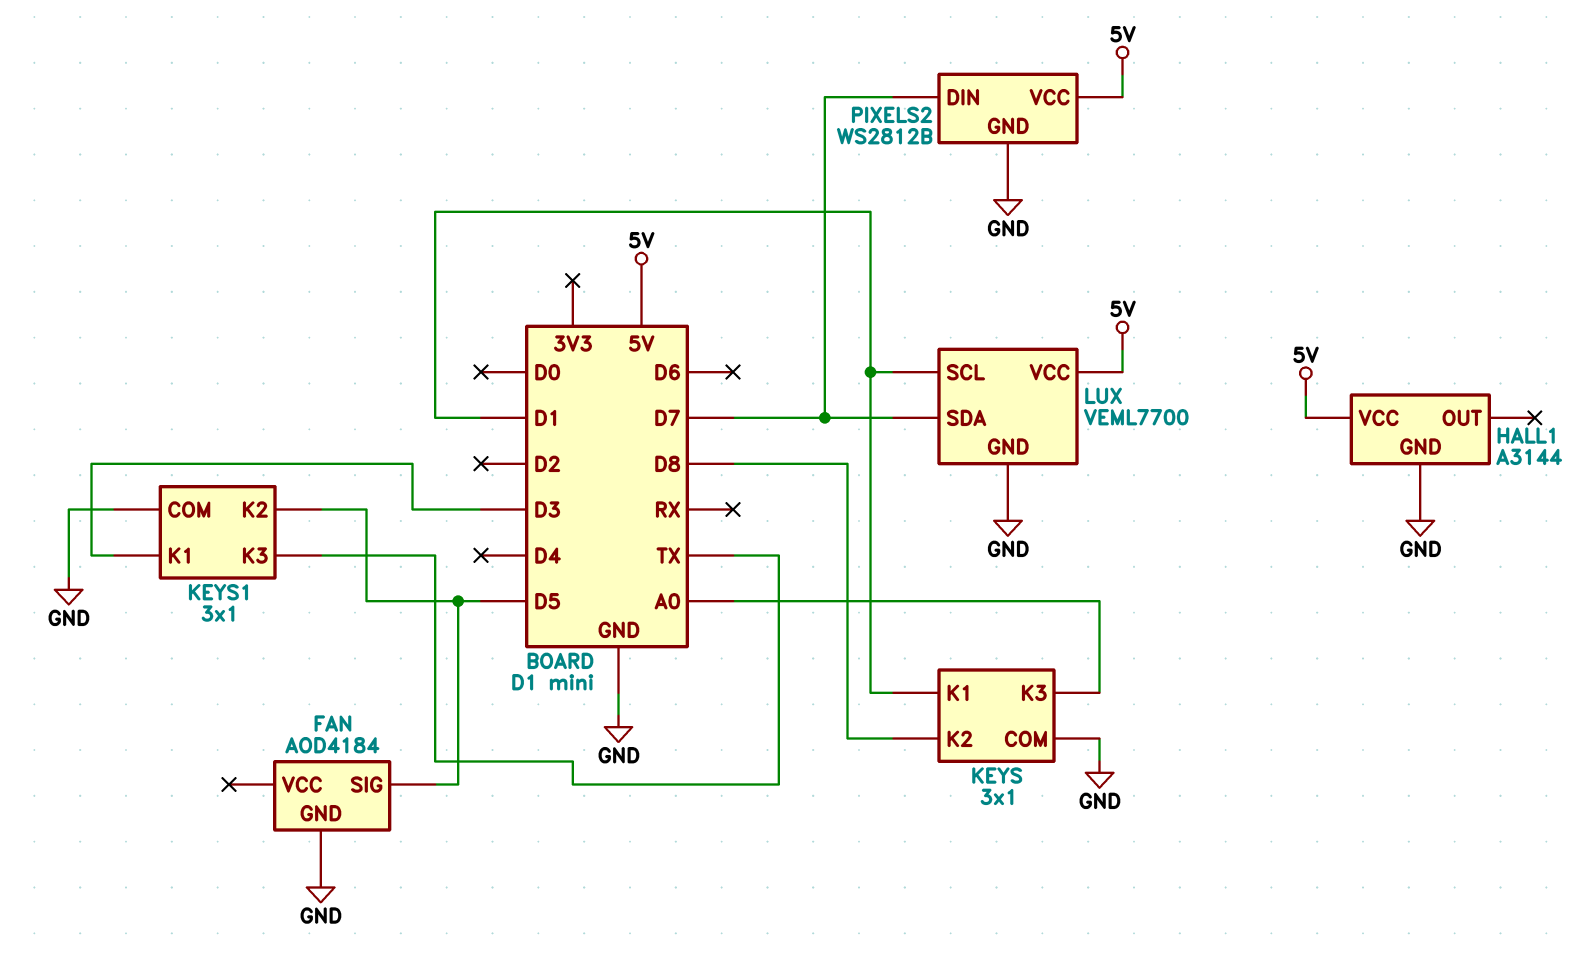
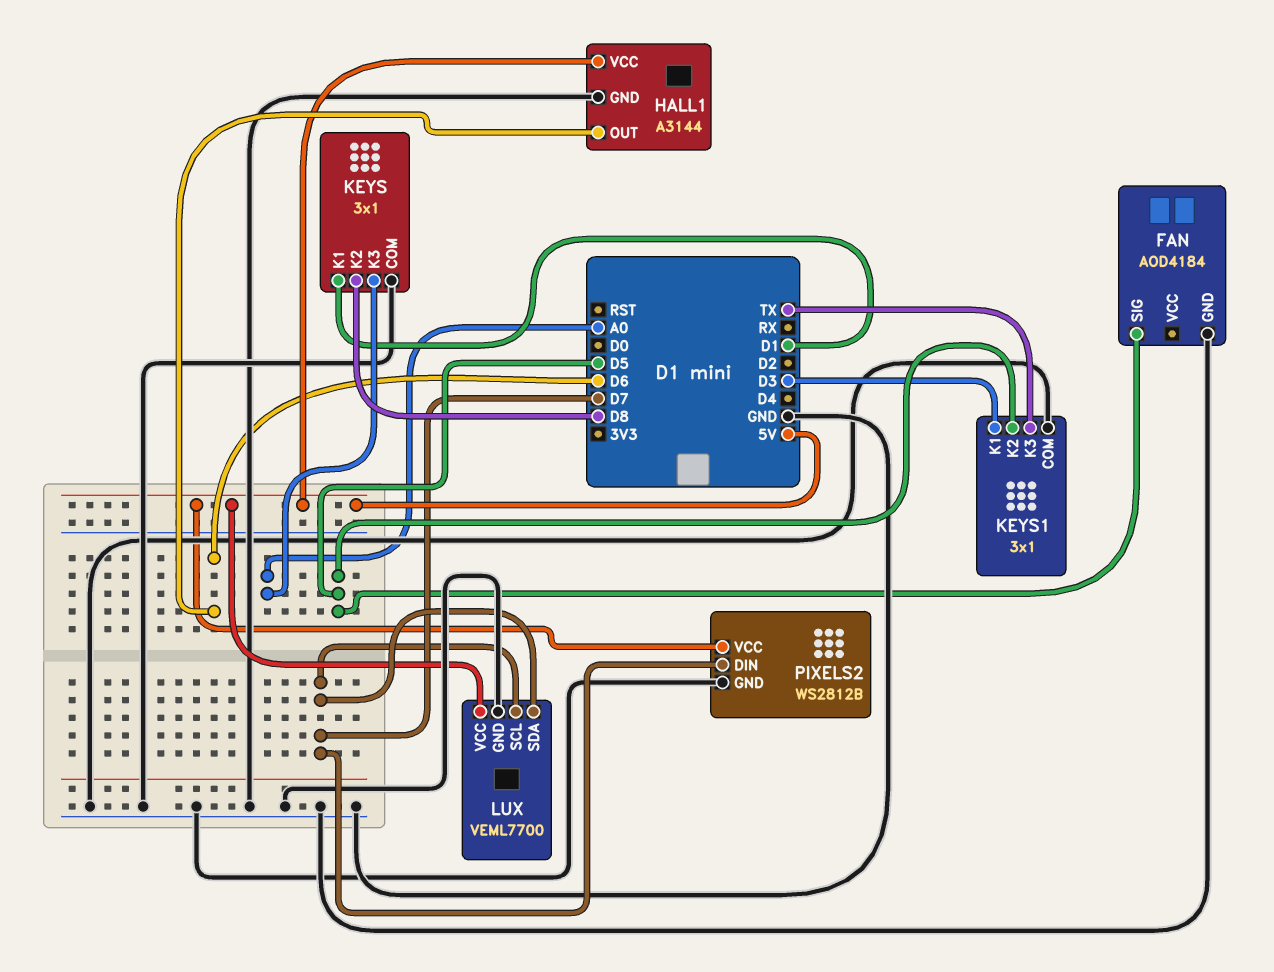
HALL1 pin OUT: none -> D6
LUX pin SCL: D1 -> D7

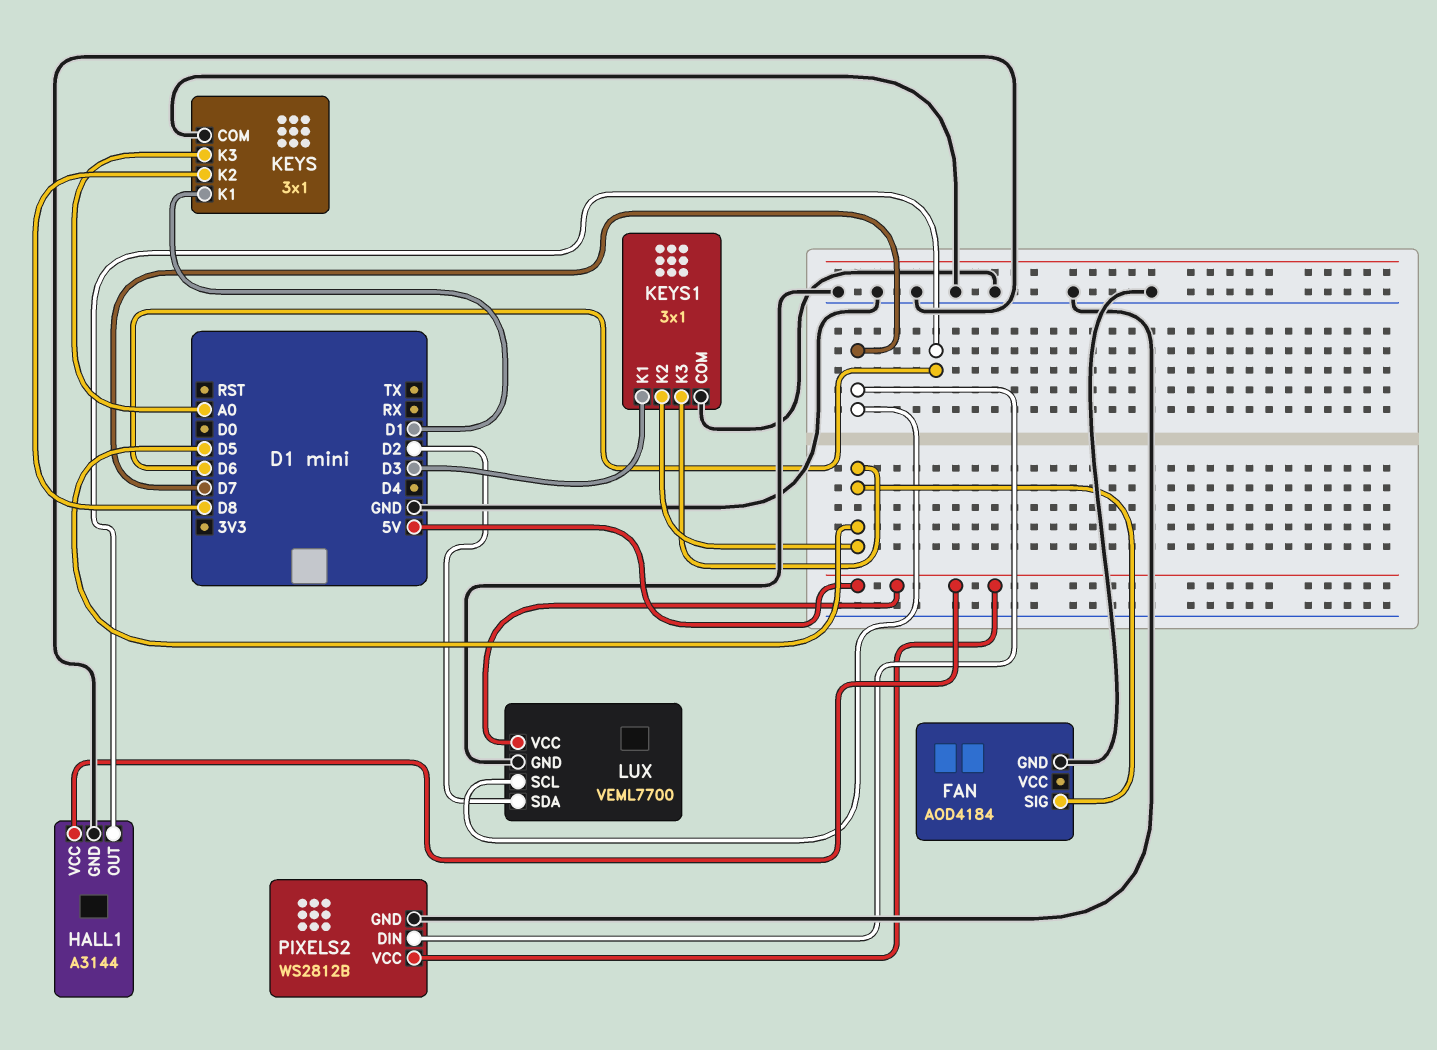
KEYS1 pin K3: TX -> D5
LUX pin SDA: D7 -> D2

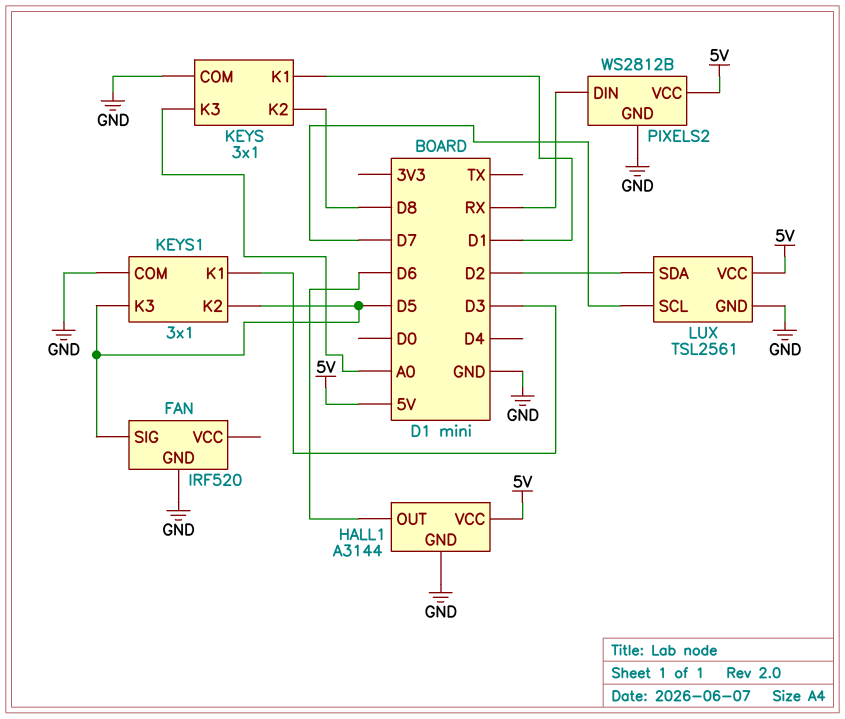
FAN: AOD4184 -> IRF520
LUX: VEML7700 -> TSL2561
PIXELS2 pin DIN: D7 -> RX

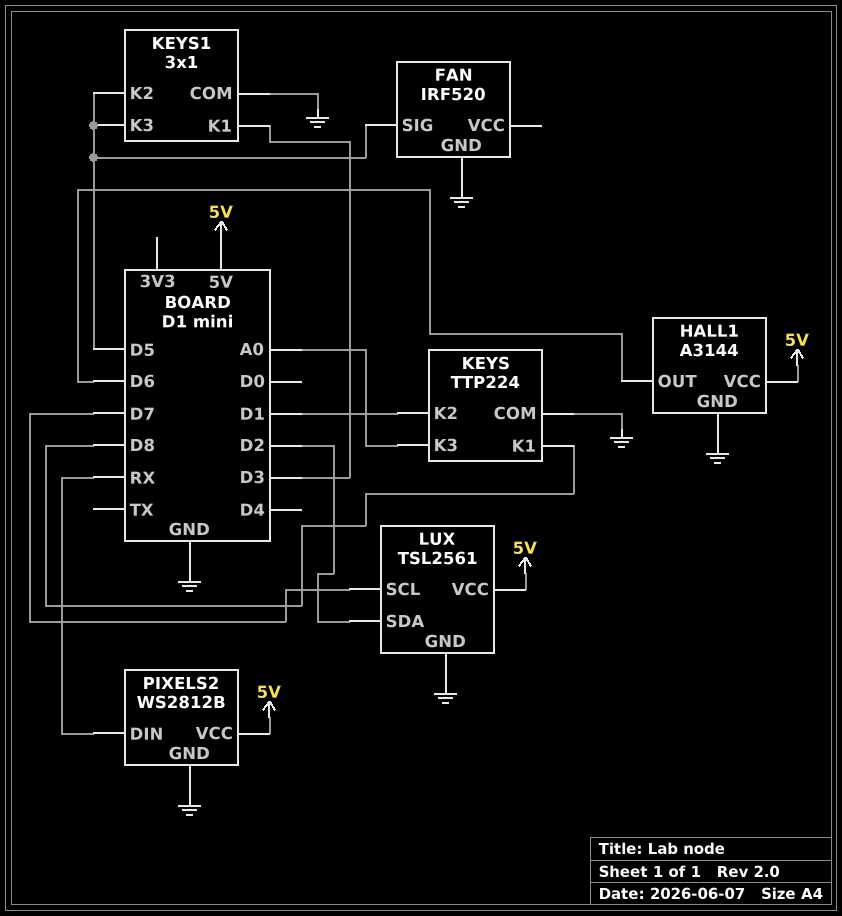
KEYS: 3x1 -> TTP224
KEYS pin K1: D1 -> D8
KEYS pin K2: D8 -> D1

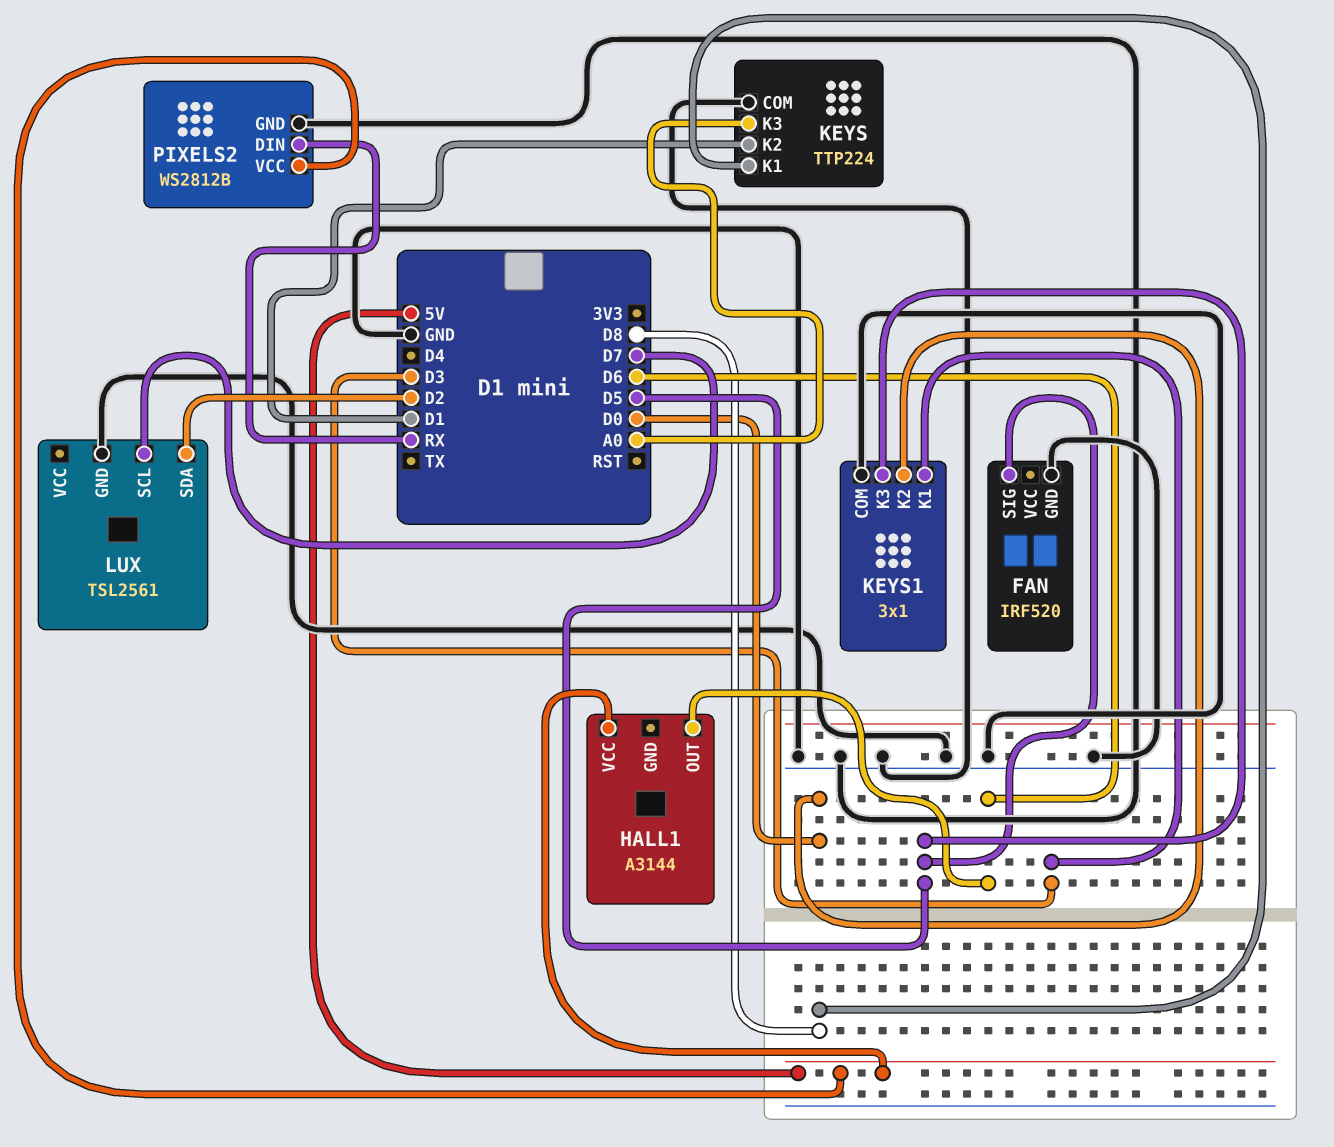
HALL1 pin GND: GND -> none
KEYS1 pin K2: D5 -> D0
LUX pin VCC: 5V -> none

